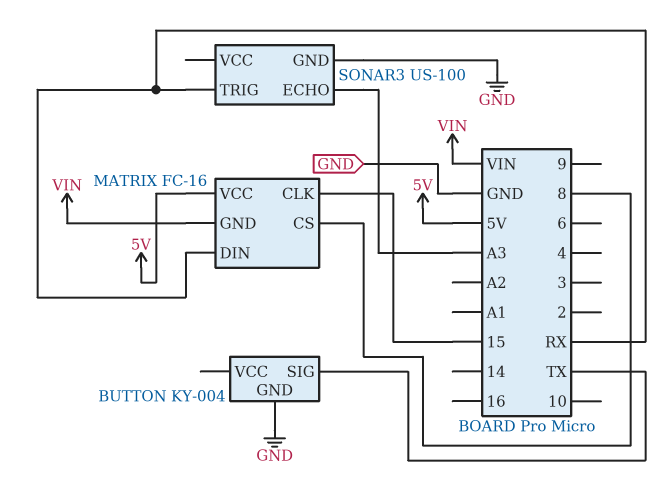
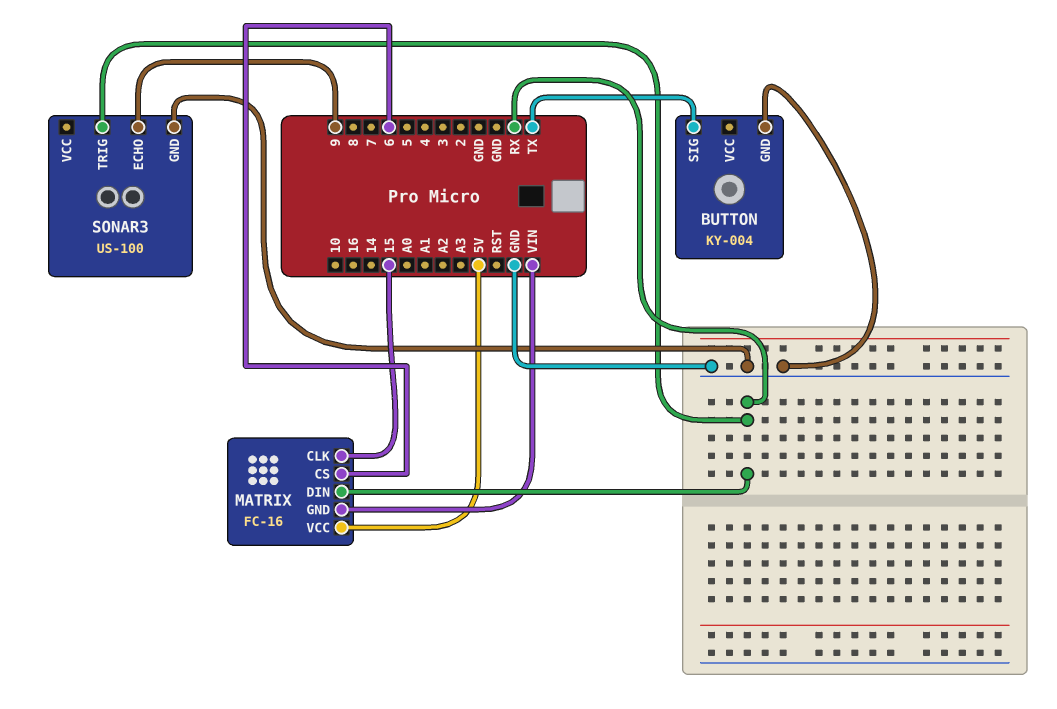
MATRIX pin CS: 8 -> 6
SONAR3 pin ECHO: A3 -> 9

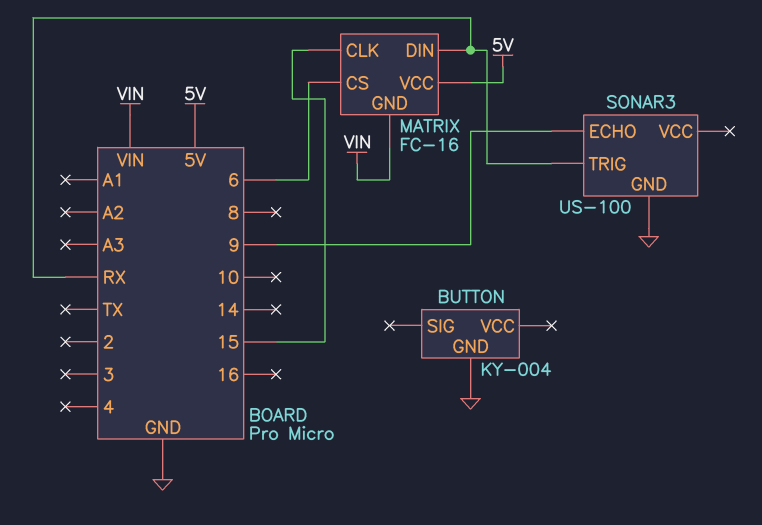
BUTTON pin SIG: TX -> none

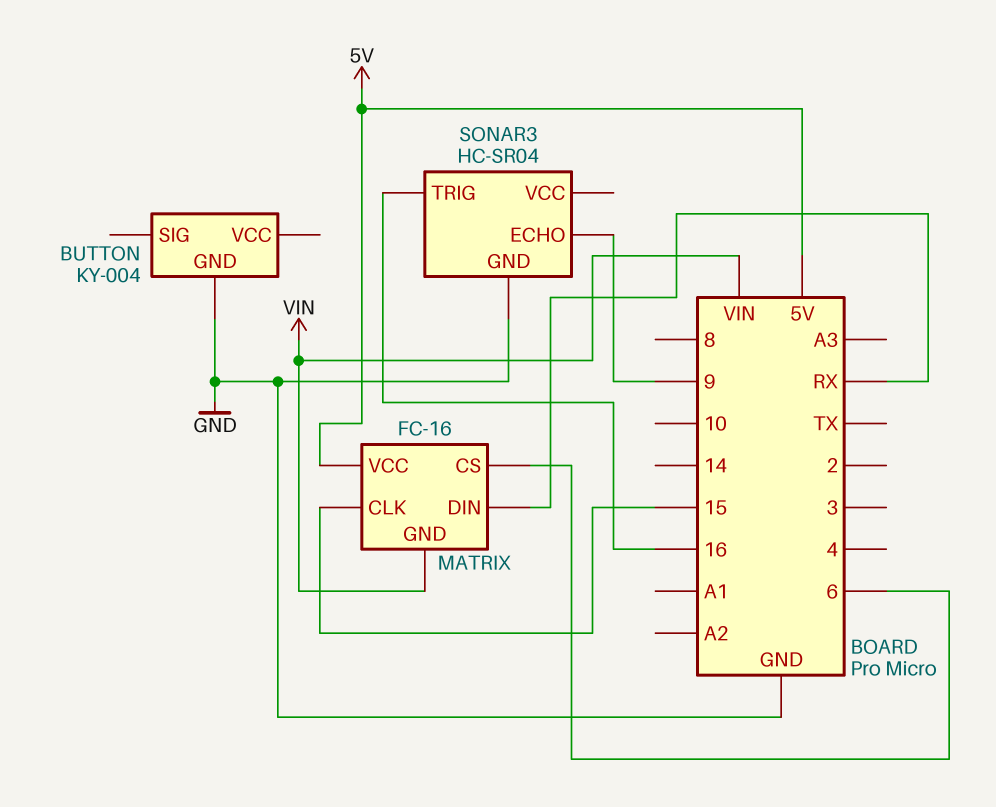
SONAR3: US-100 -> HC-SR04
SONAR3 pin TRIG: RX -> 16

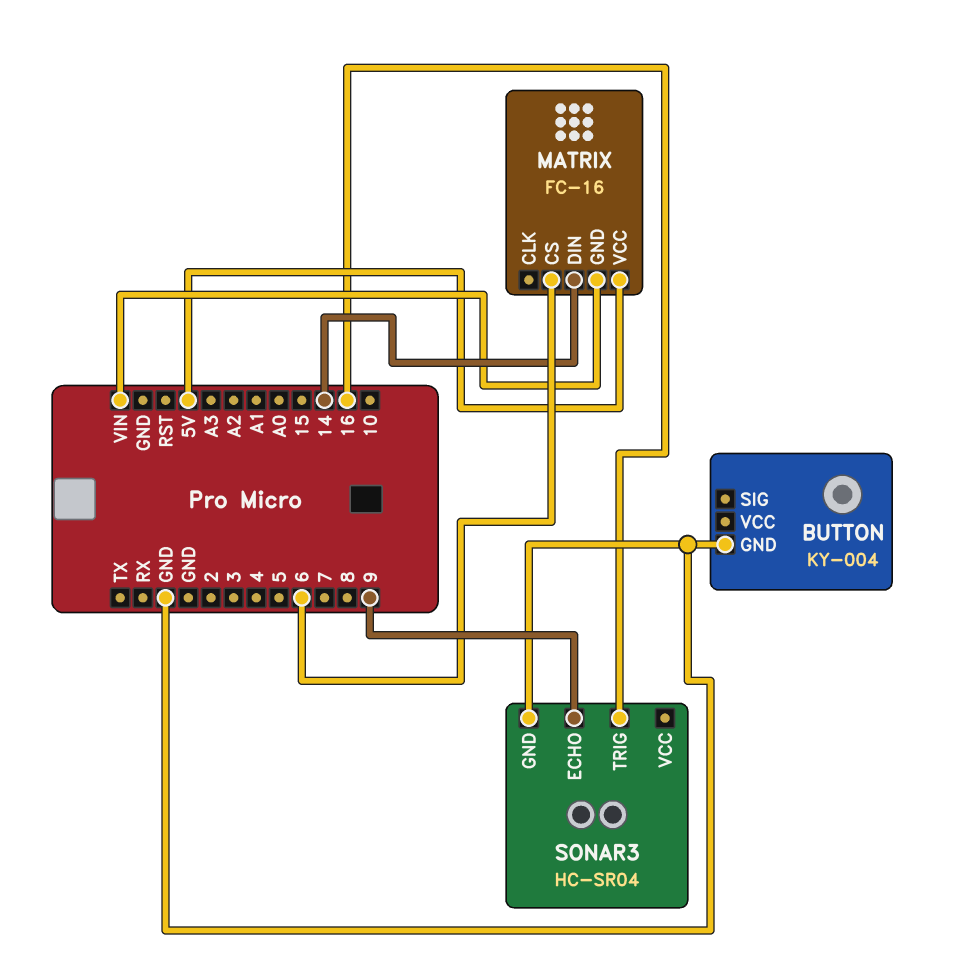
MATRIX pin CLK: 15 -> none
MATRIX pin DIN: RX -> 14

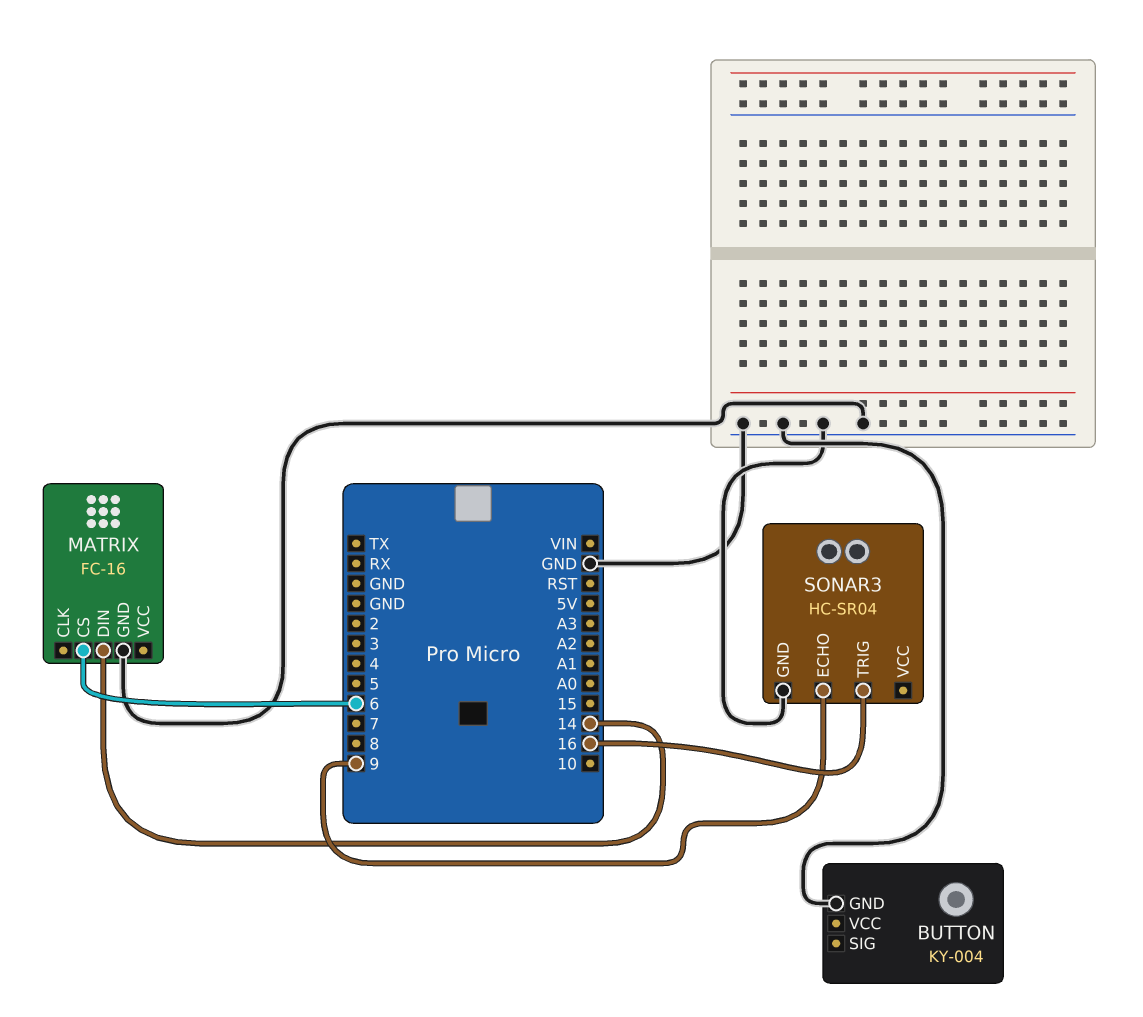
MATRIX pin GND: VIN -> GND
MATRIX pin VCC: 5V -> none

